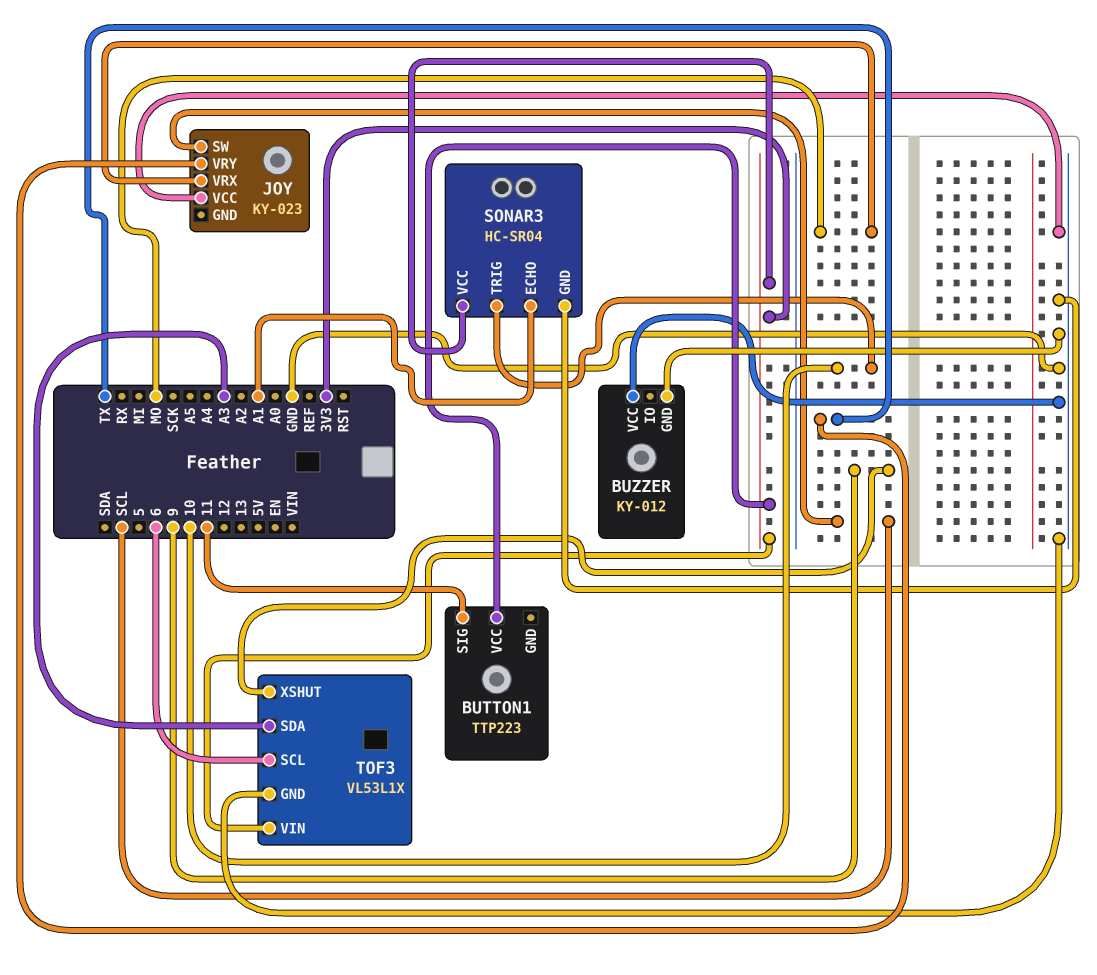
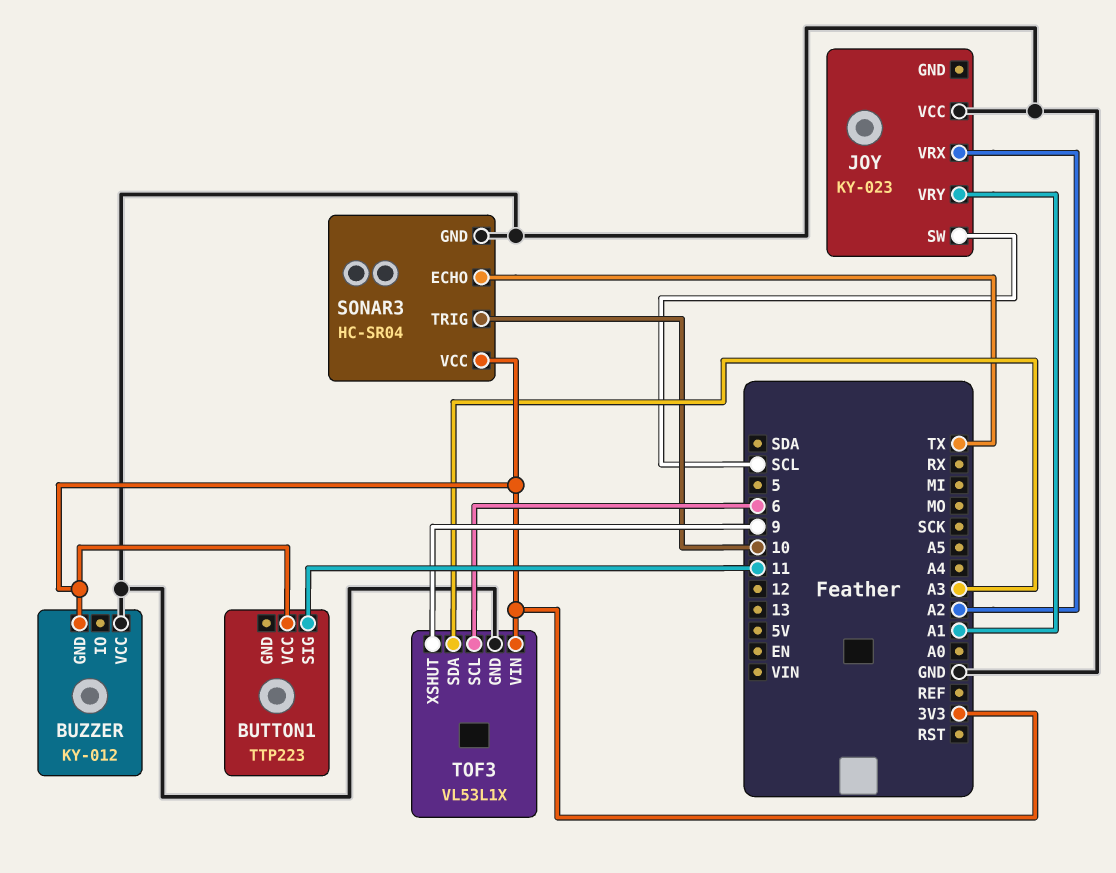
BUZZER pin GND: GND -> 3V3
JOY pin VRX: MO -> A2
JOY pin VRY: TX -> A1
SONAR3 pin ECHO: A1 -> TX

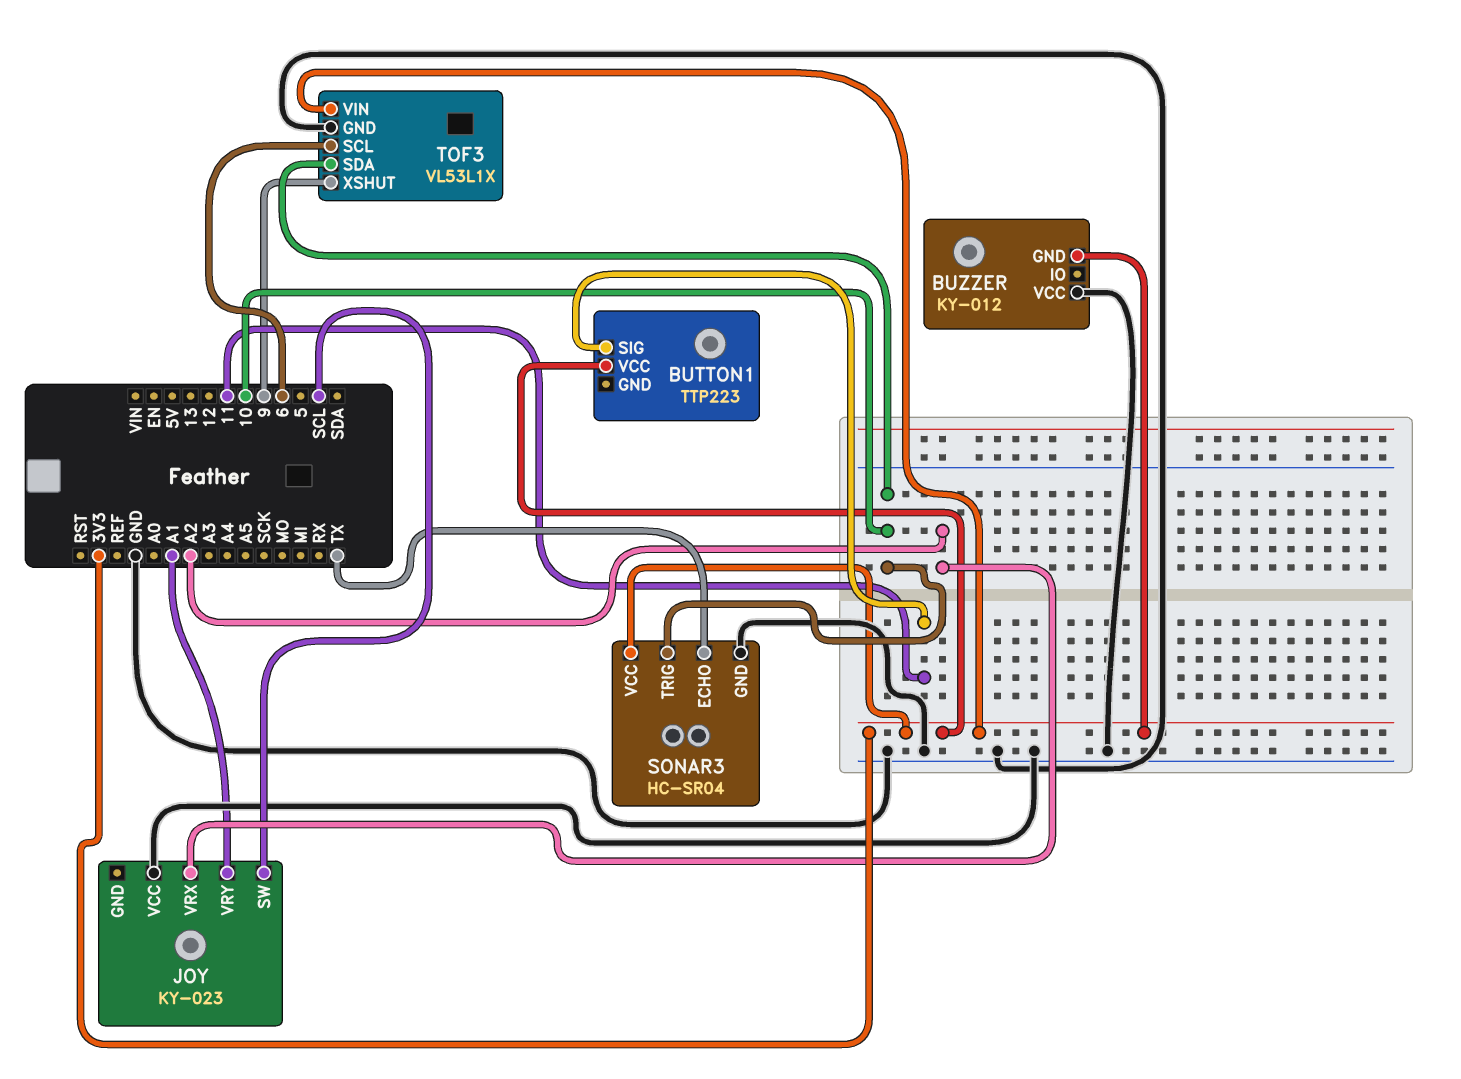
TOF3 pin SDA: A3 -> 10

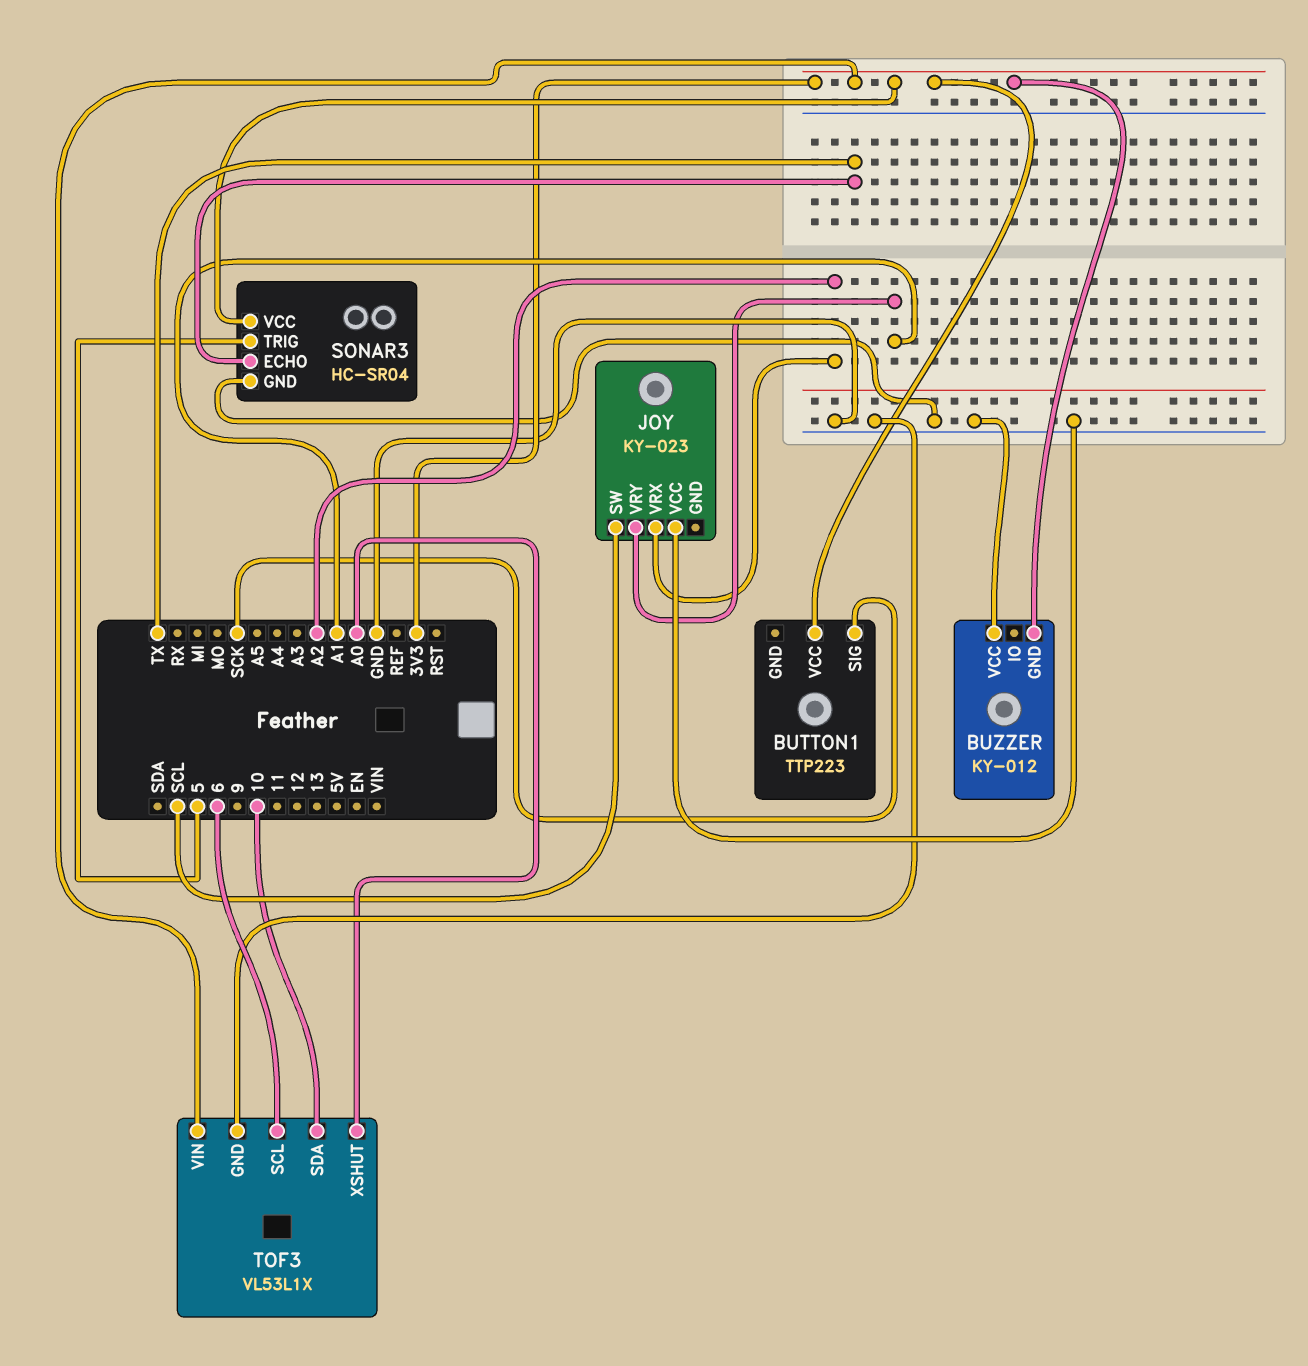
BUTTON1 pin SIG: 11 -> SCK
SONAR3 pin TRIG: 10 -> 5
TOF3 pin XSHUT: 9 -> A0

